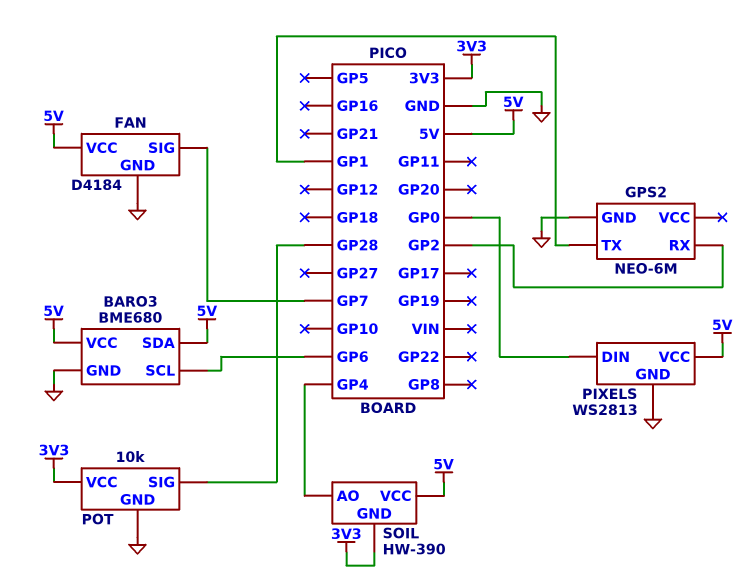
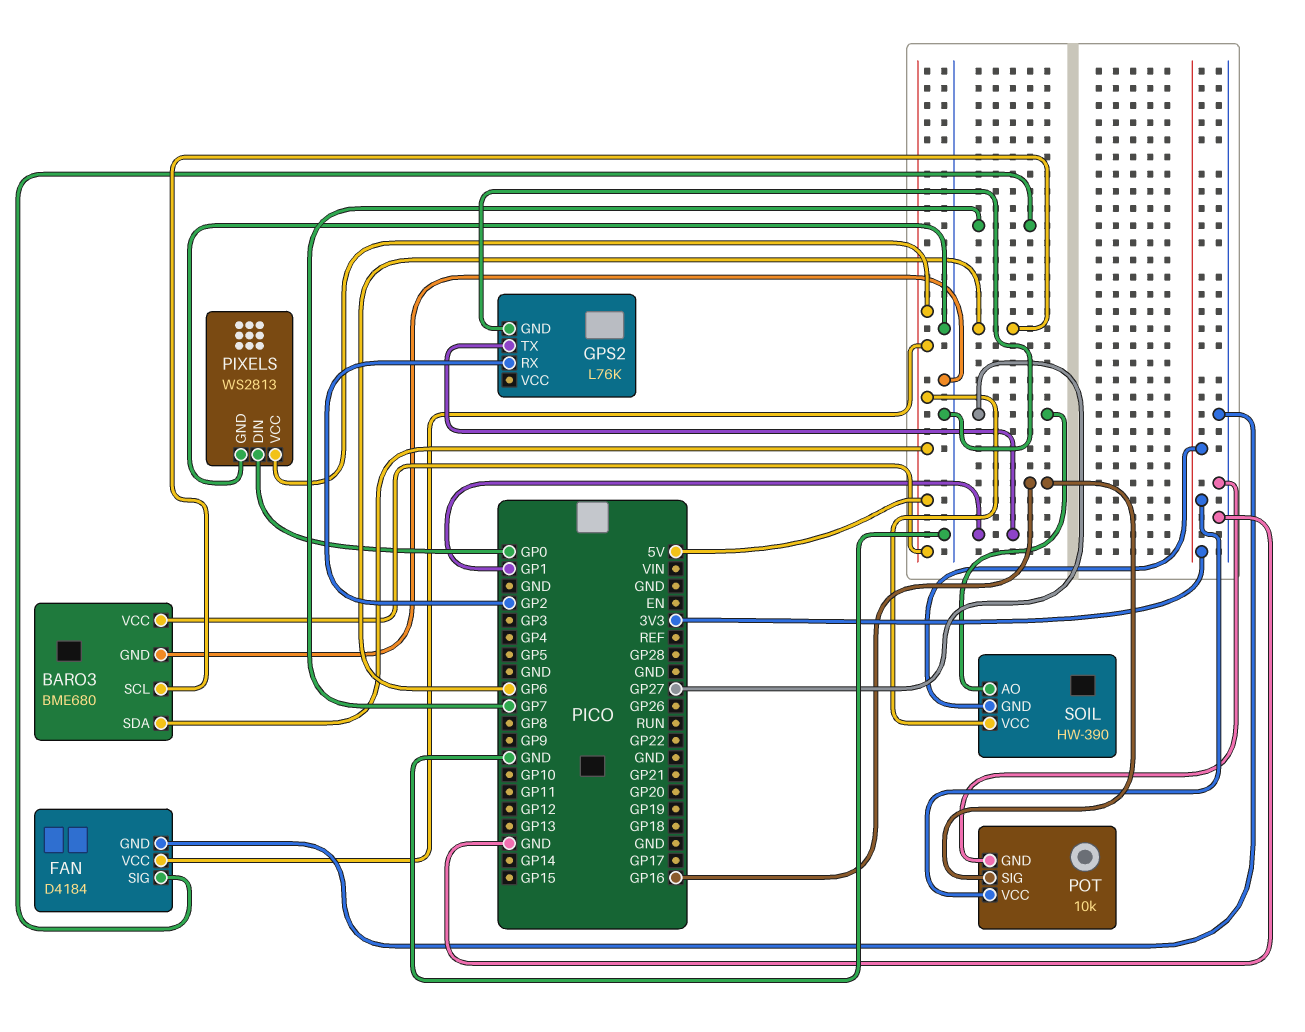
GPS2: NEO-6M -> L76K
POT pin SIG: GP28 -> GP16
SOIL pin AO: GP4 -> GP27

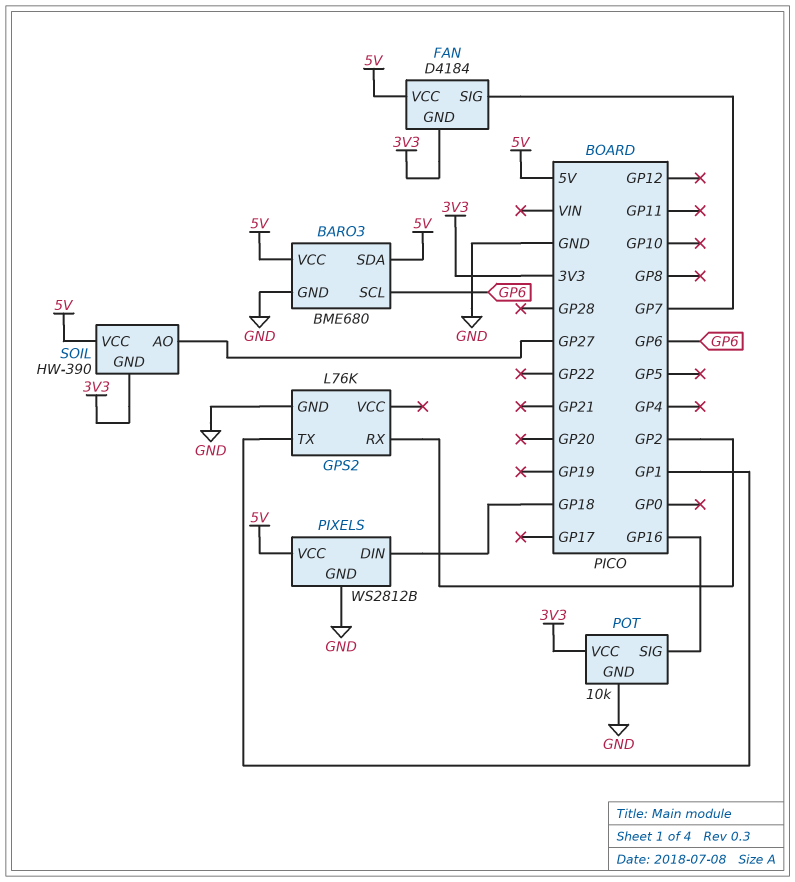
FAN pin GND: GND -> 3V3
PIXELS: WS2813 -> WS2812B
PIXELS pin DIN: GP0 -> GP18

